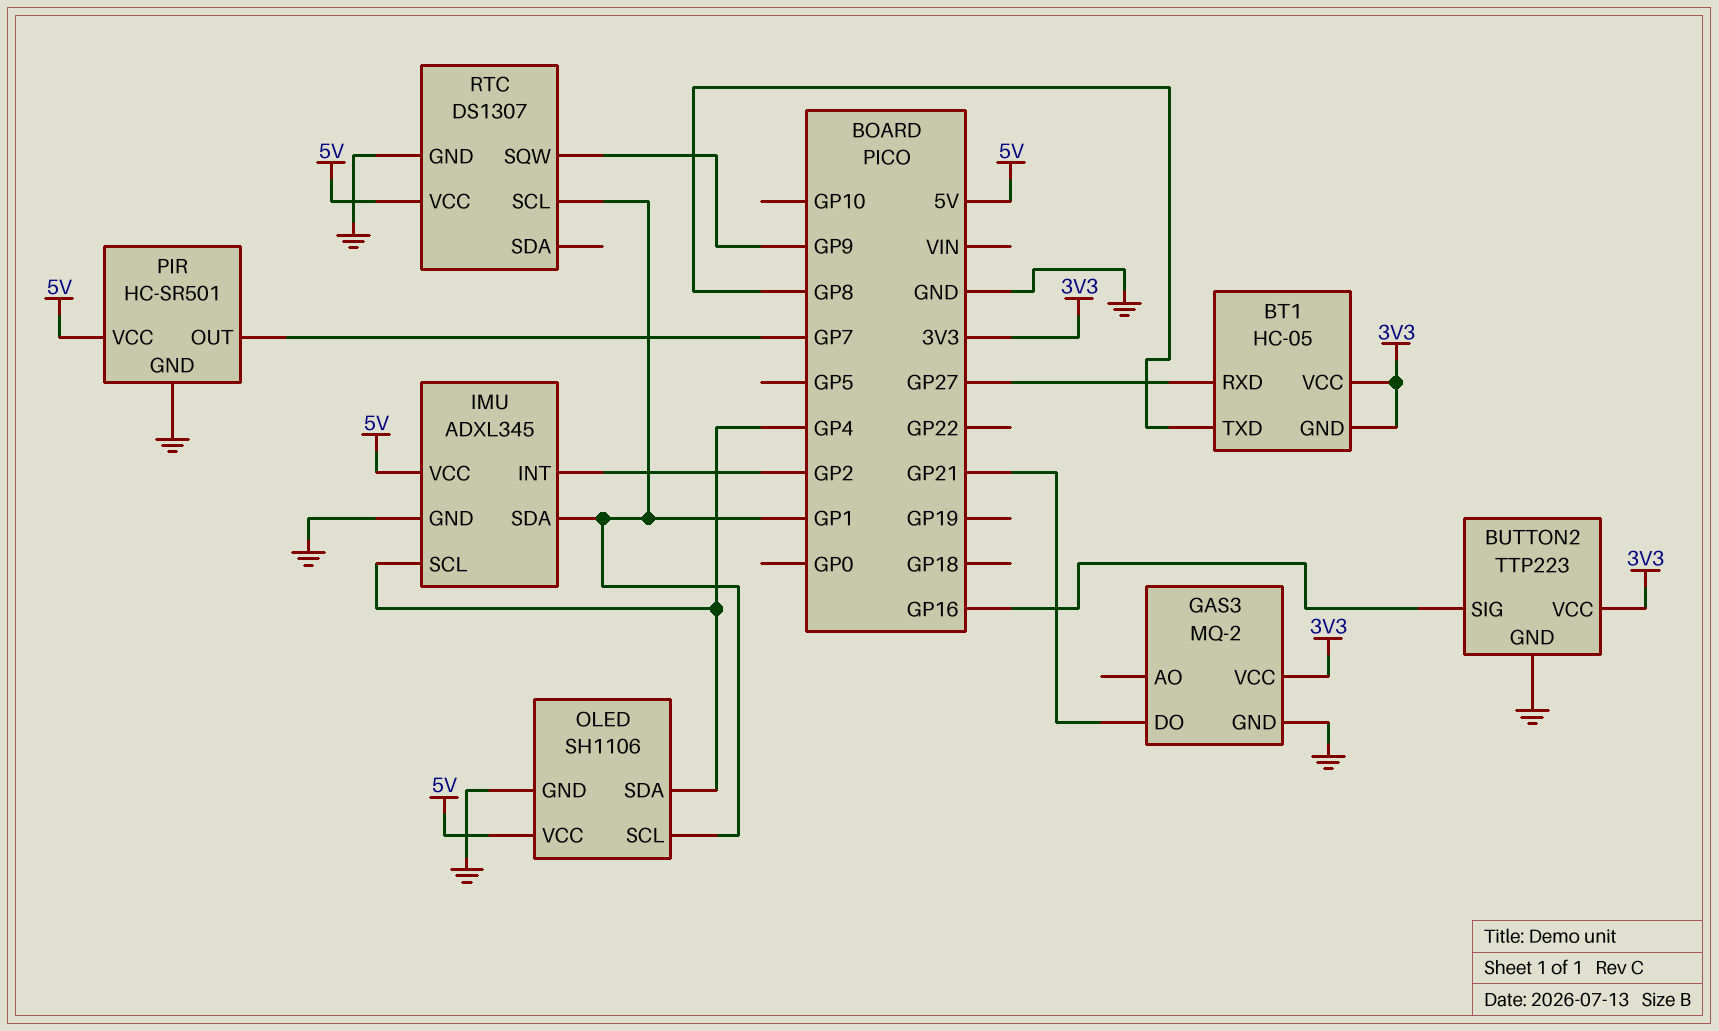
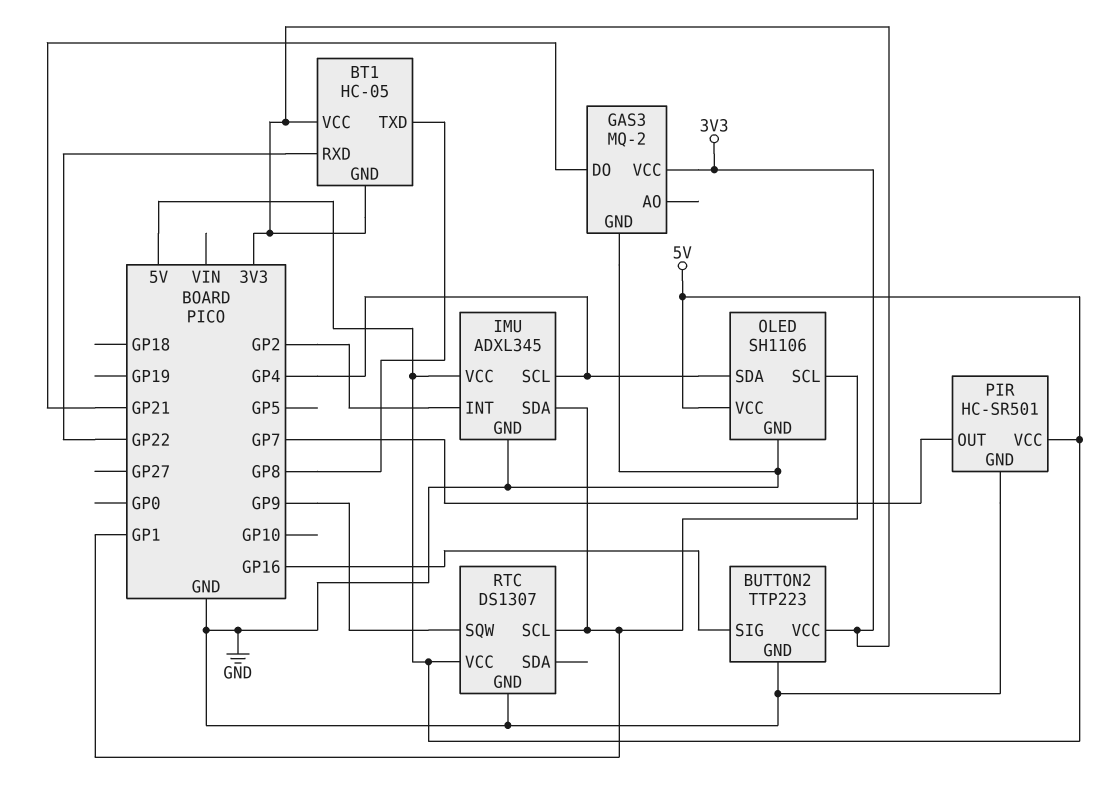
BT1 pin RXD: GP27 -> GP22

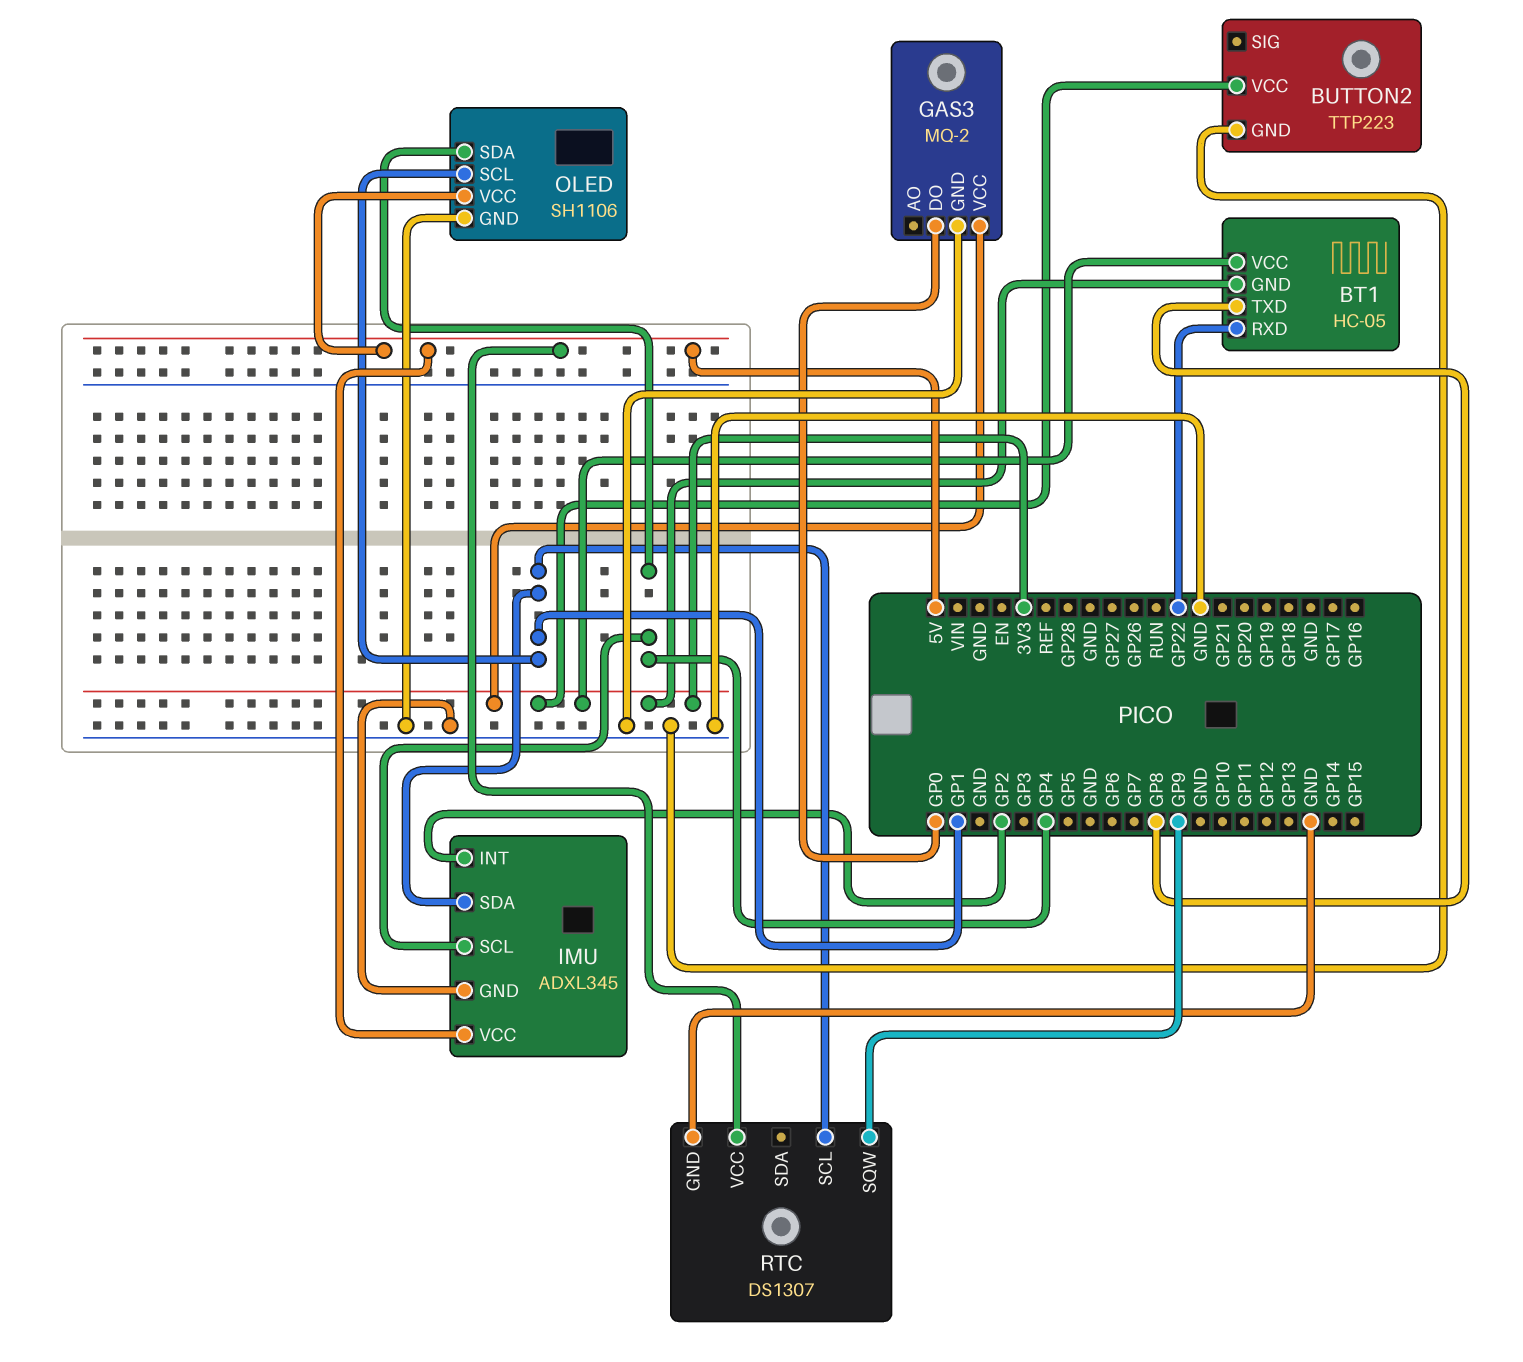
BUTTON2 pin SIG: GP16 -> none
GAS3 pin DO: GP21 -> GP0
PIR: HC-SR501 -> none
PIR pin GND: GND -> none
PIR pin OUT: GP7 -> none
PIR pin VCC: 5V -> none

